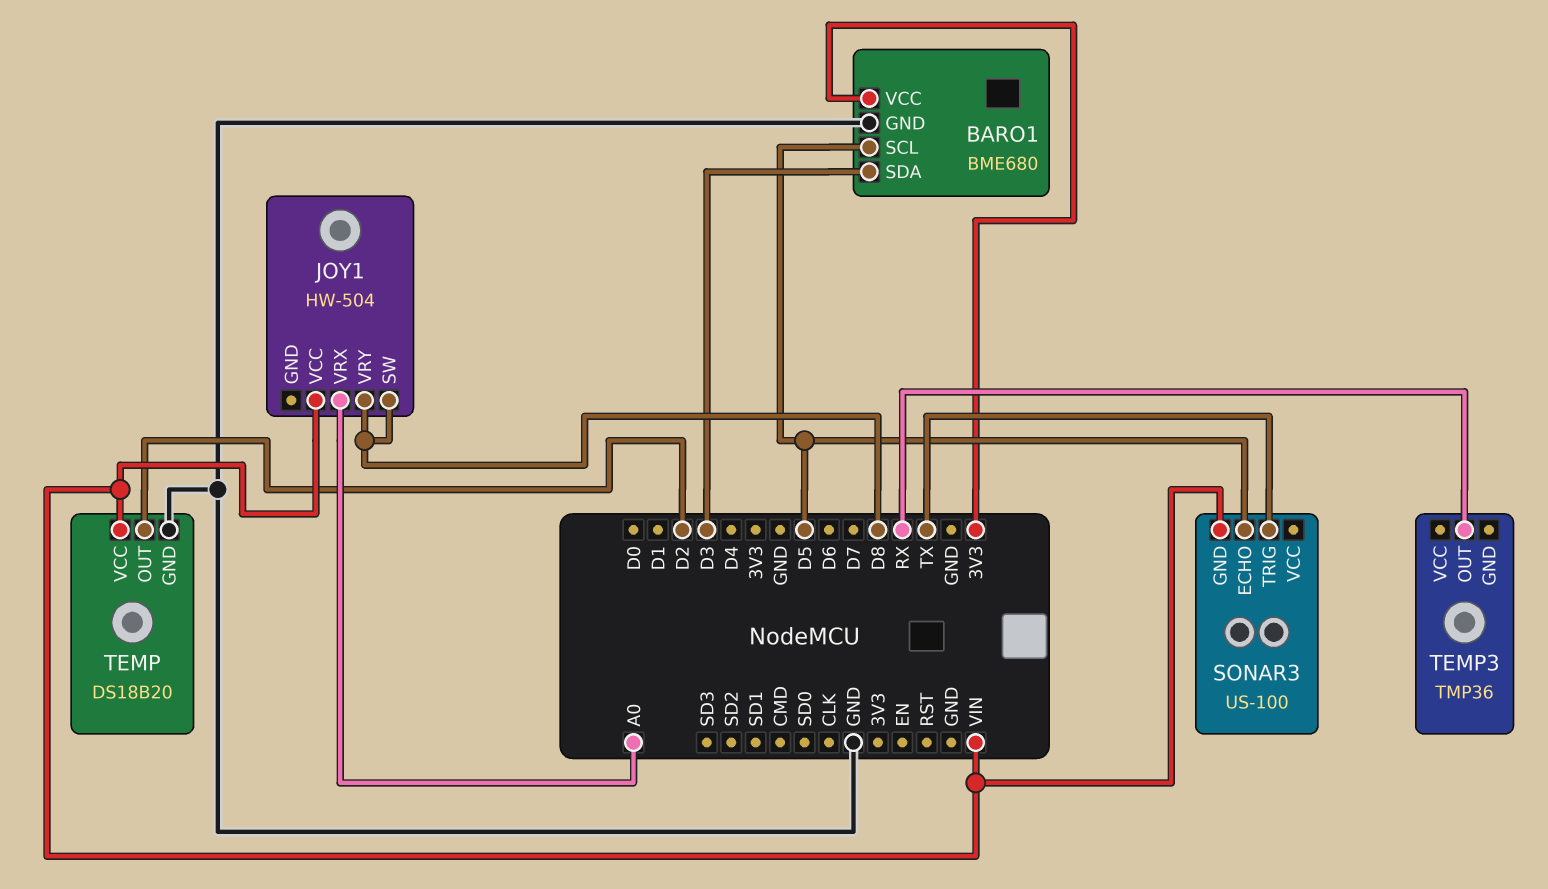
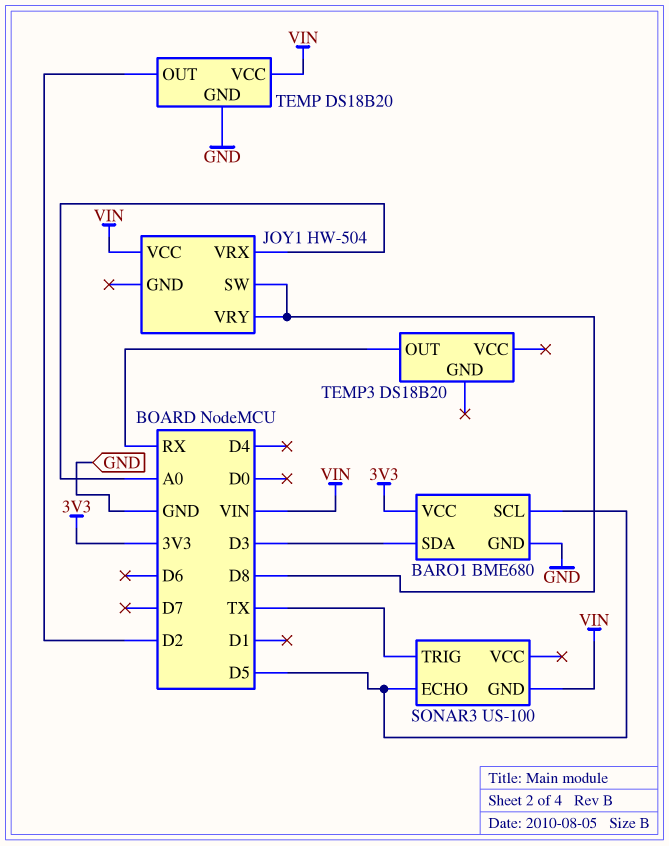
TEMP3: TMP36 -> DS18B20

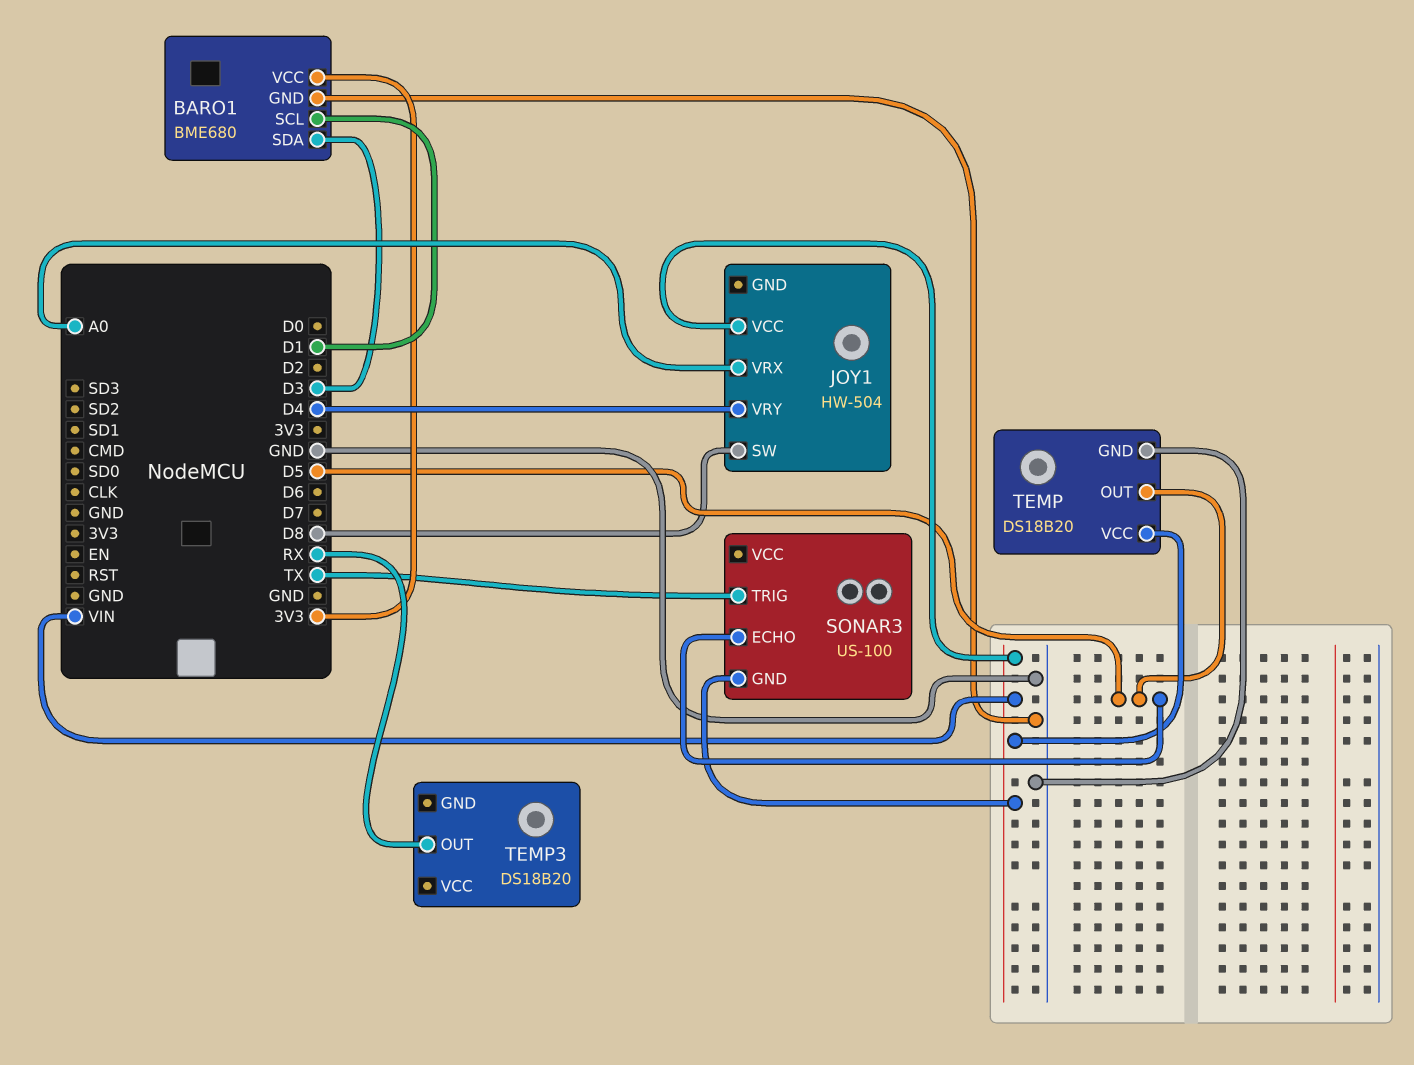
BARO1 pin SCL: D5 -> D1
JOY1 pin VRY: D8 -> D4
TEMP pin OUT: D2 -> D5

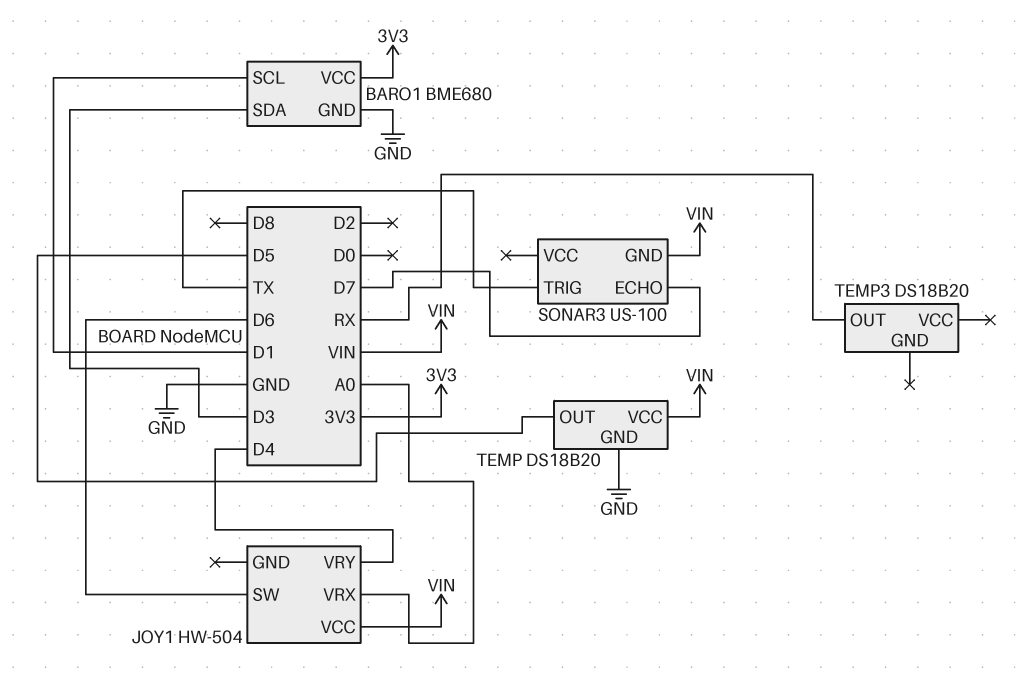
JOY1 pin SW: D8 -> D6
SONAR3 pin ECHO: D5 -> D7

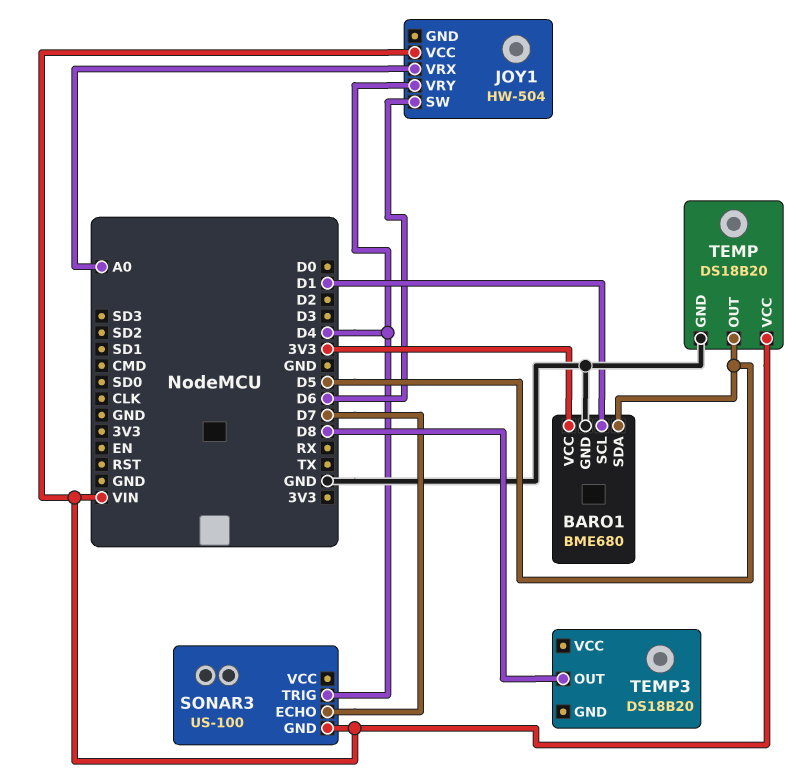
BARO1 pin SDA: D3 -> D5
SONAR3 pin TRIG: TX -> D4
TEMP3 pin OUT: RX -> D8

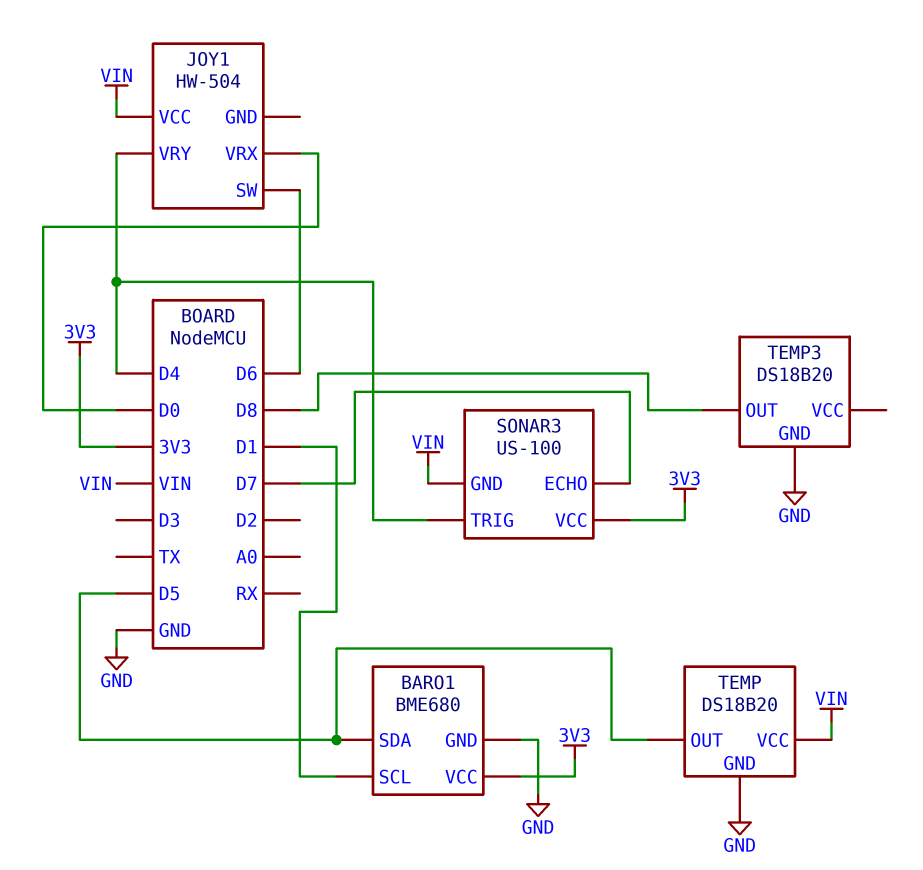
JOY1 pin VRX: A0 -> D0
SONAR3 pin VCC: none -> 3V3
TEMP3 pin GND: none -> GND

